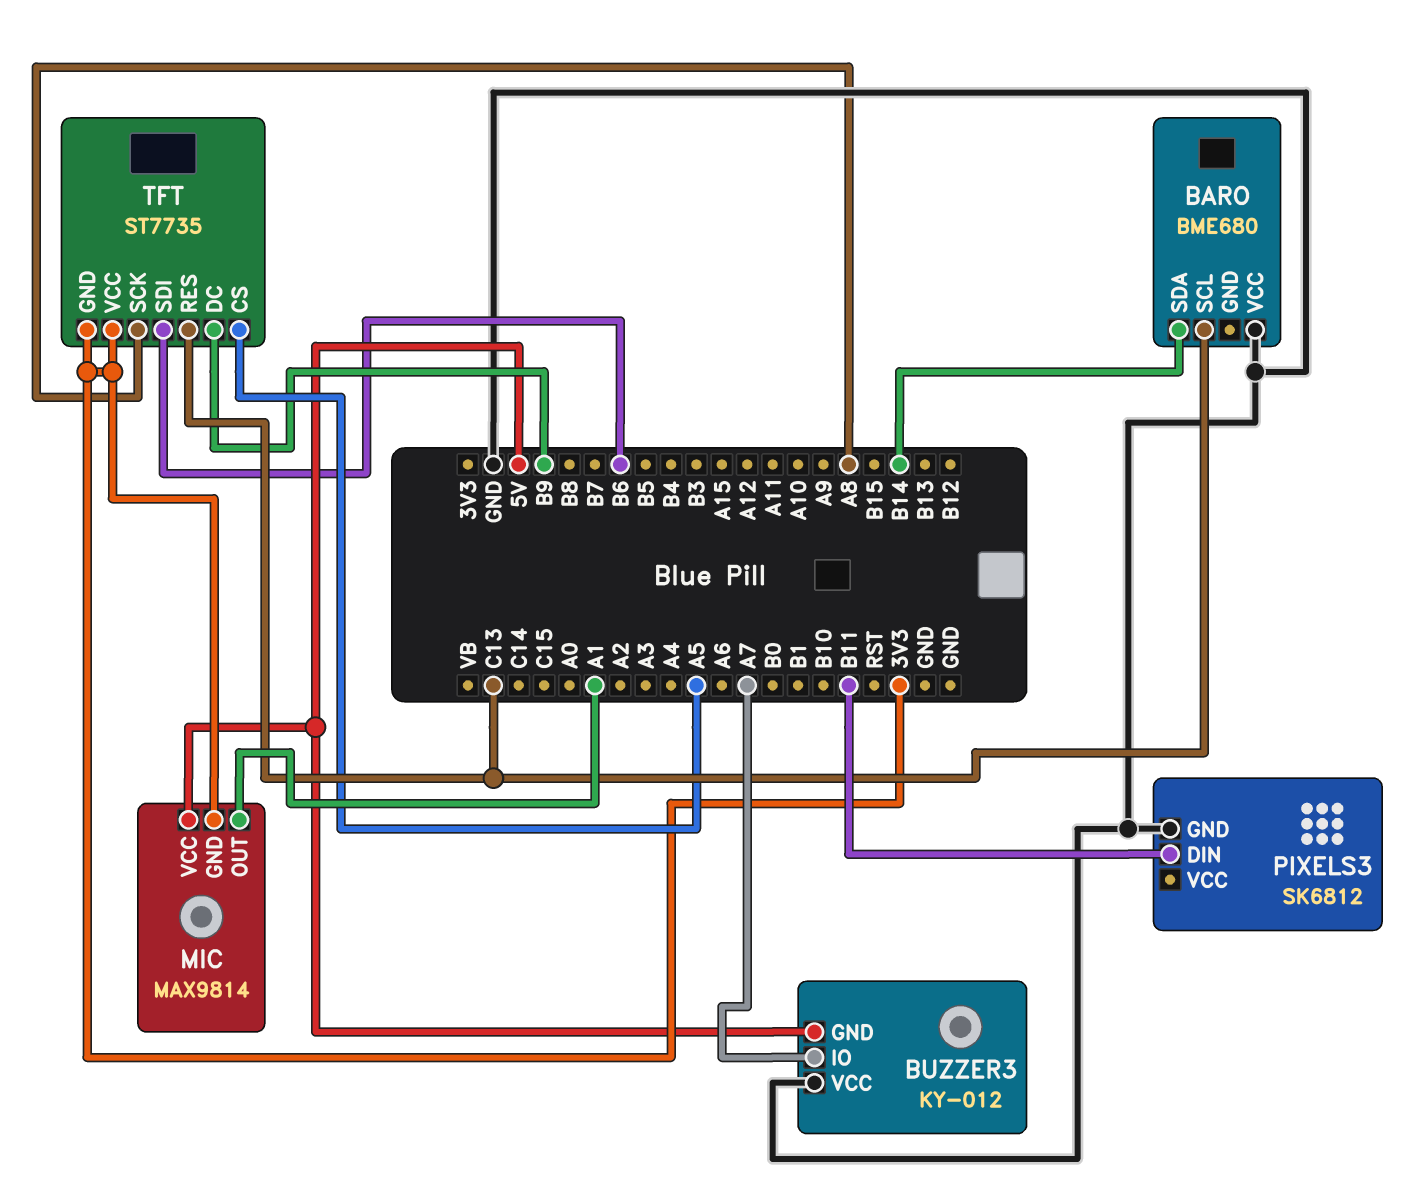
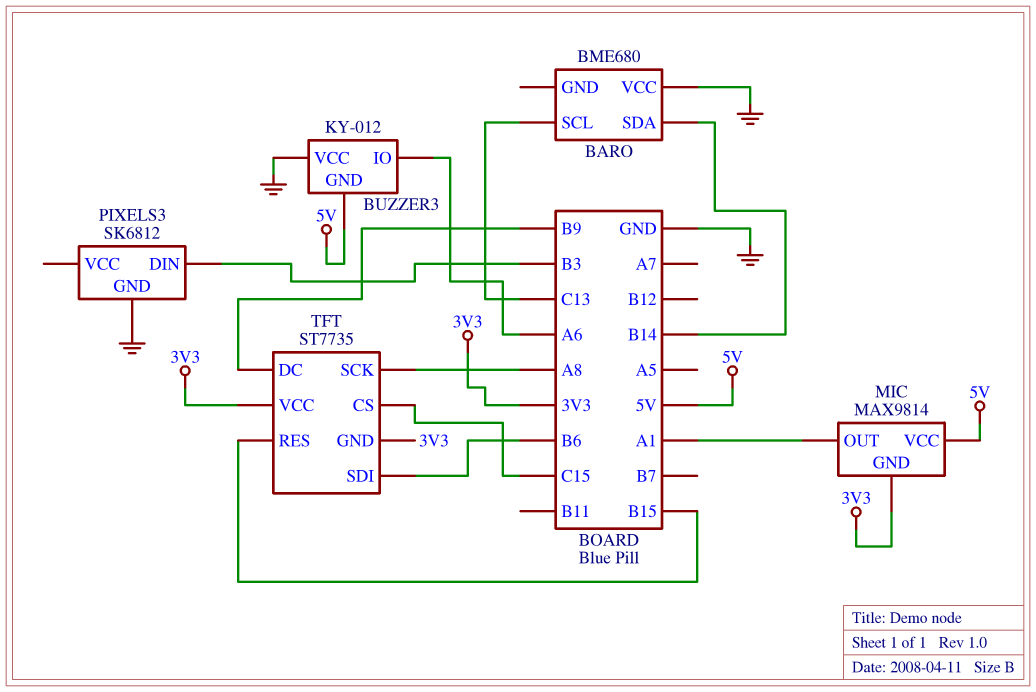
BUZZER3 pin IO: A7 -> A6
PIXELS3 pin DIN: B11 -> B3
TFT pin CS: A5 -> C15
TFT pin RES: C13 -> B15

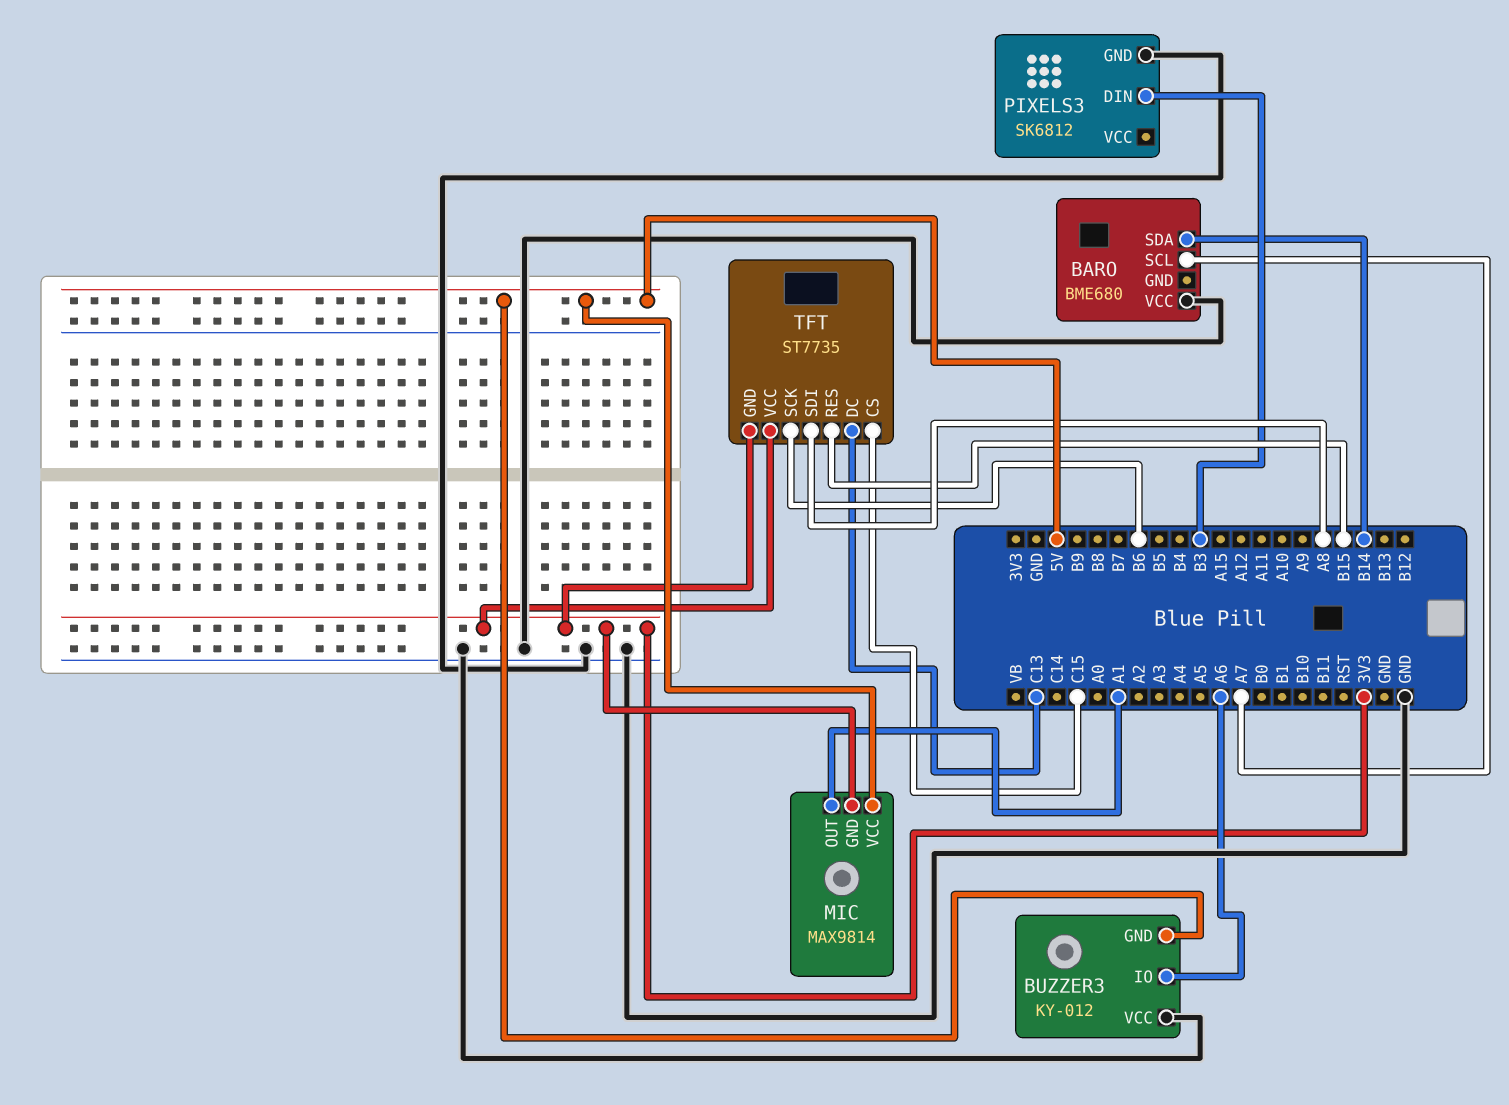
BARO pin SCL: C13 -> A7
TFT pin DC: B9 -> C13
TFT pin SCK: A8 -> B6
TFT pin SDI: B6 -> A8

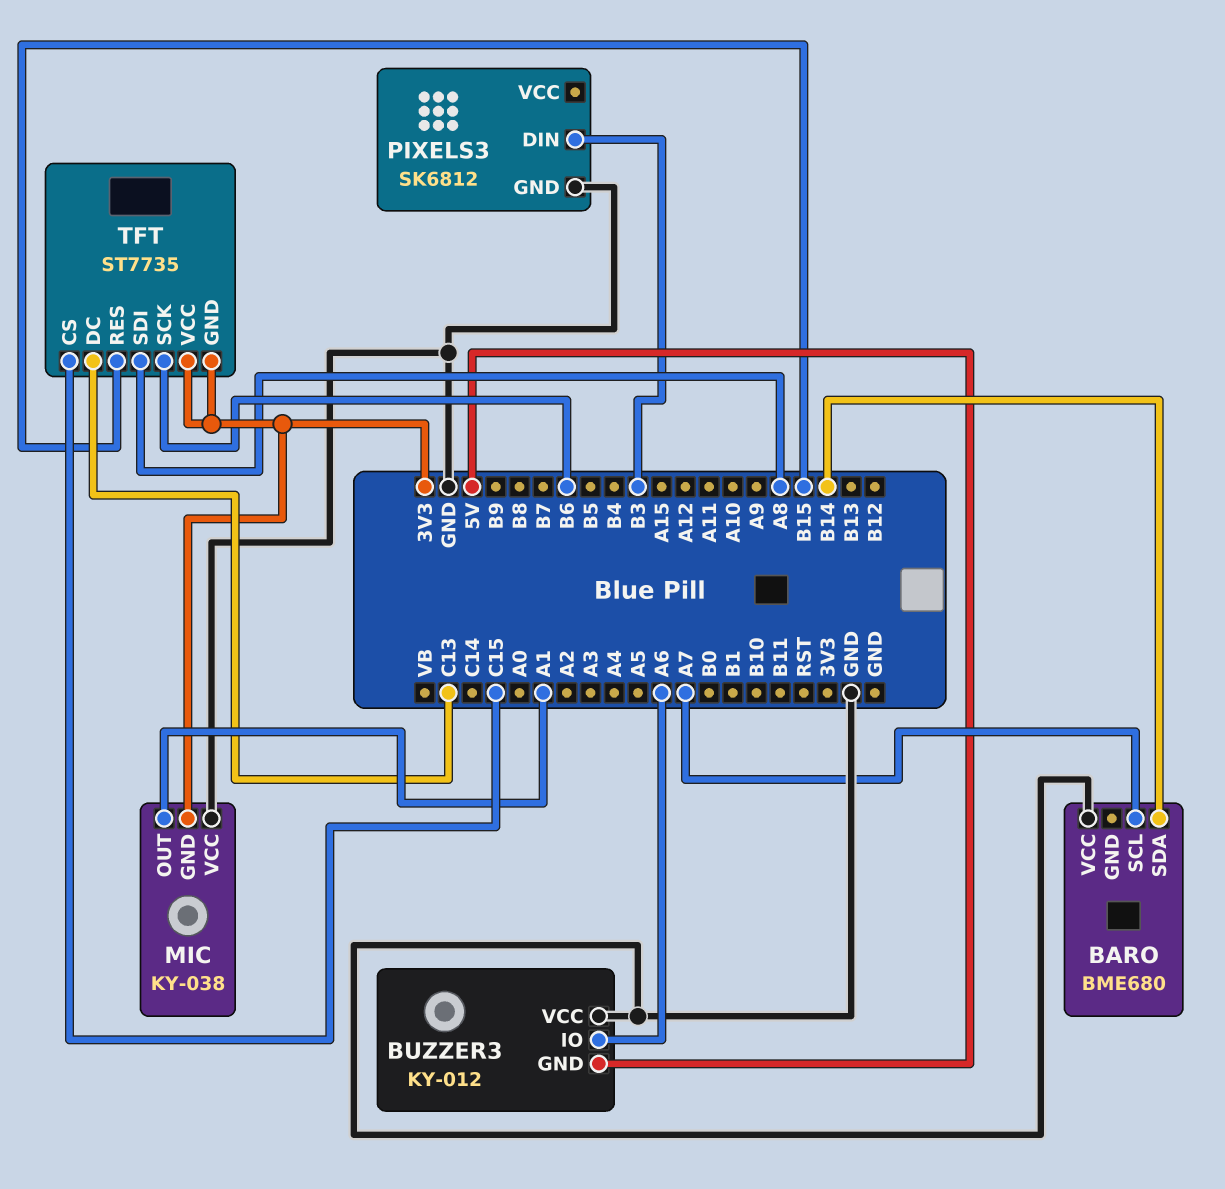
MIC: MAX9814 -> KY-038
MIC pin VCC: 5V -> GND

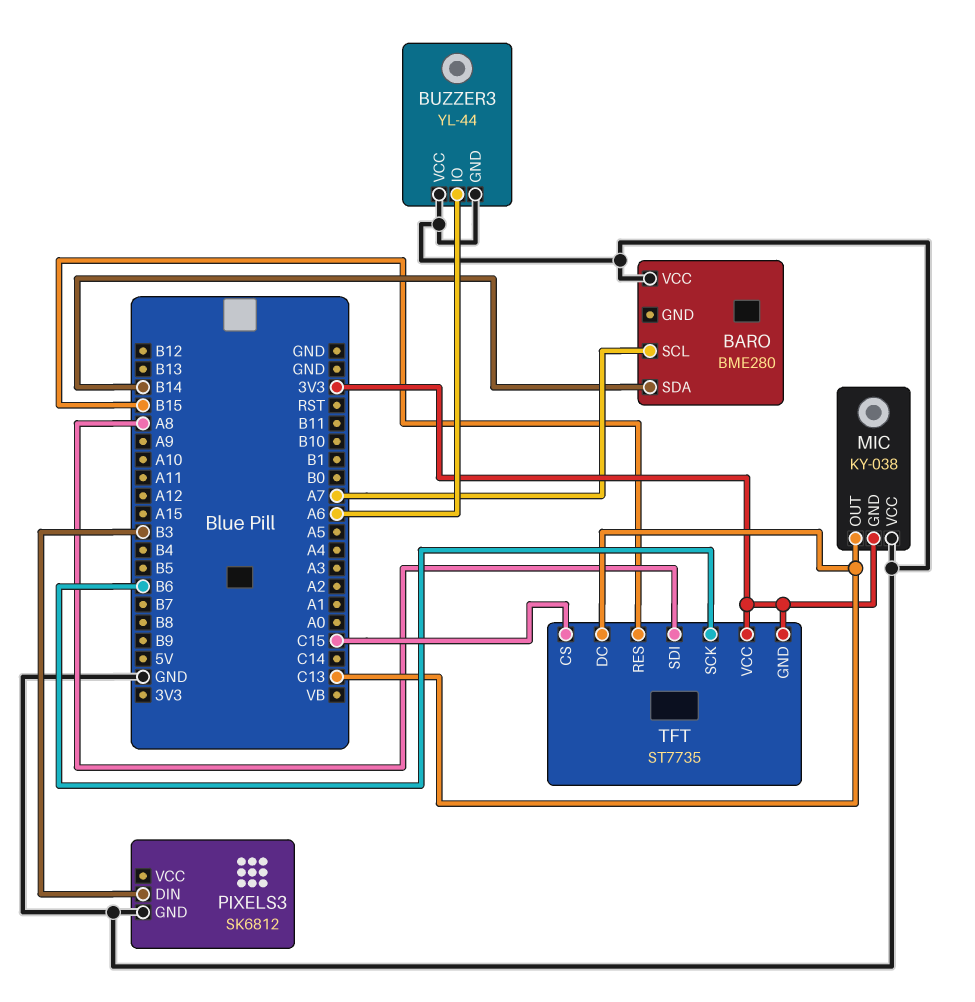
BARO: BME680 -> BME280
BUZZER3: KY-012 -> YL-44
BUZZER3 pin GND: 5V -> GND
MIC pin OUT: A1 -> C13

